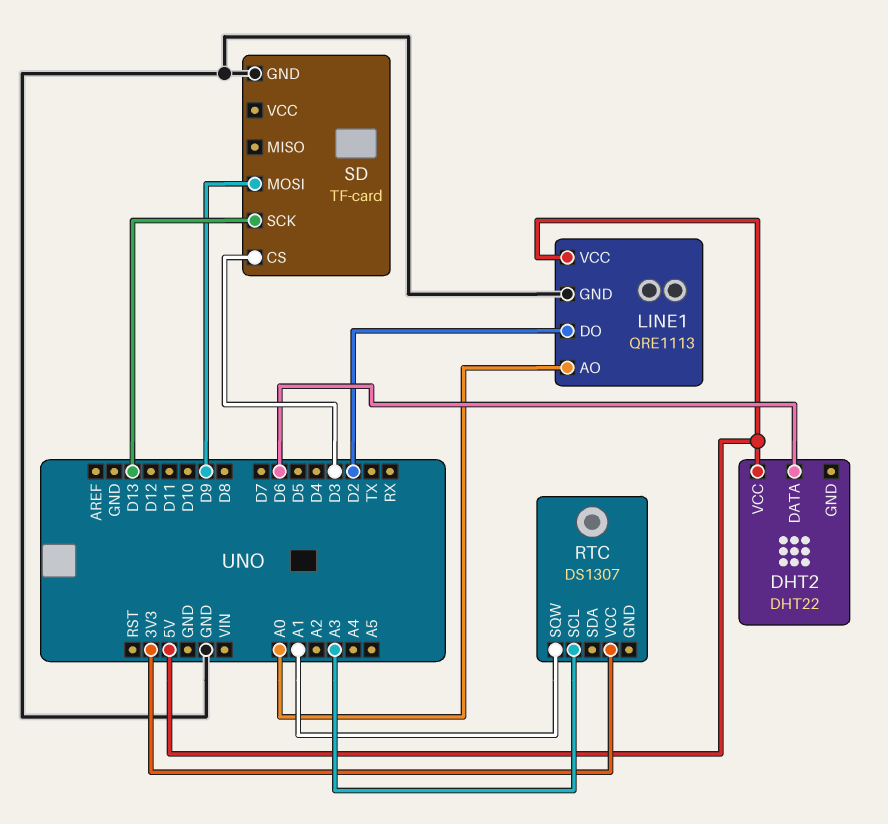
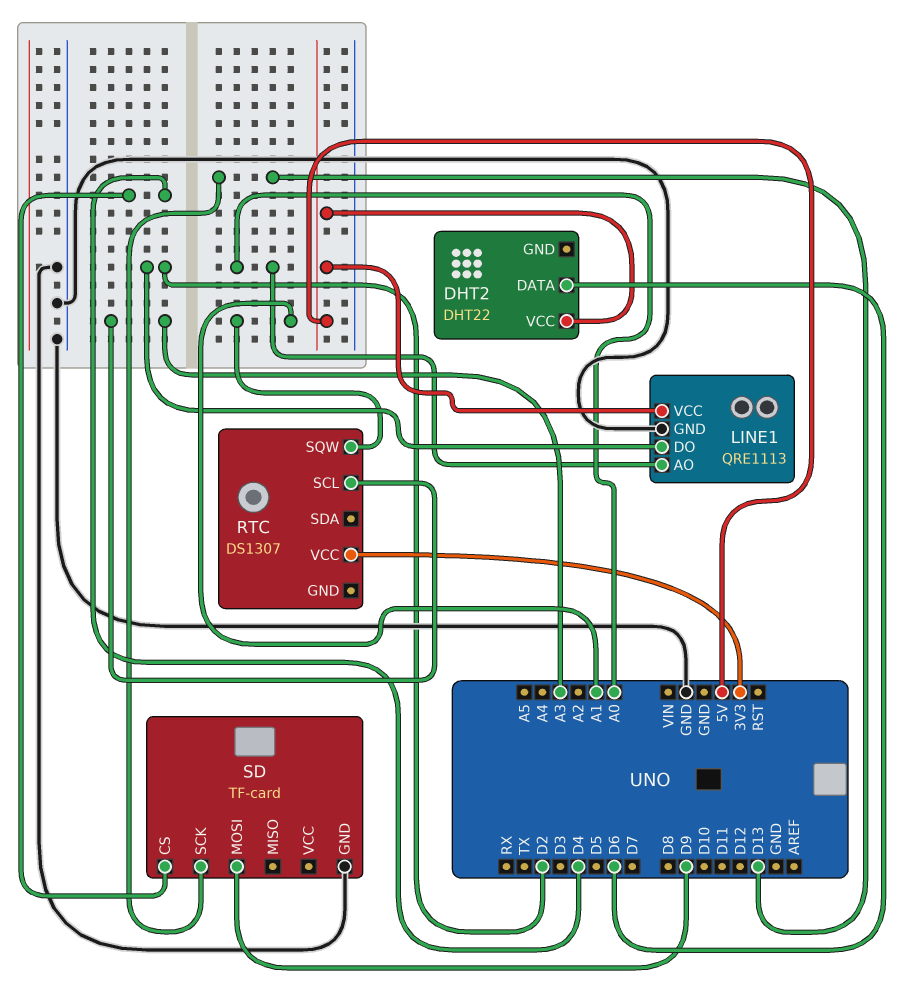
SD pin CS: D3 -> D4

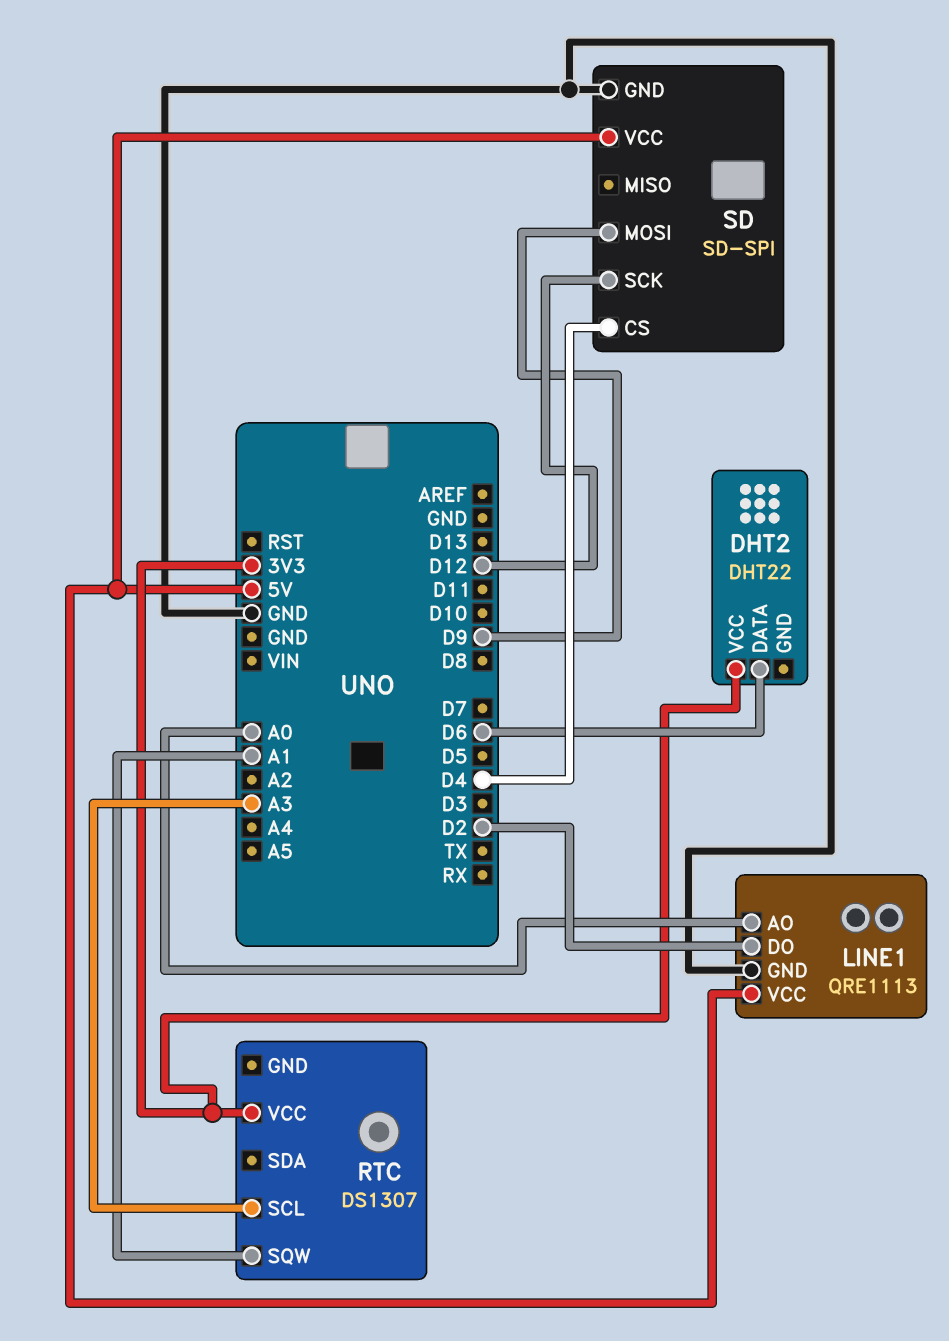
DHT2 pin VCC: 5V -> 3V3
SD: TF-card -> SD-SPI
SD pin SCK: D13 -> D12
SD pin VCC: none -> 5V

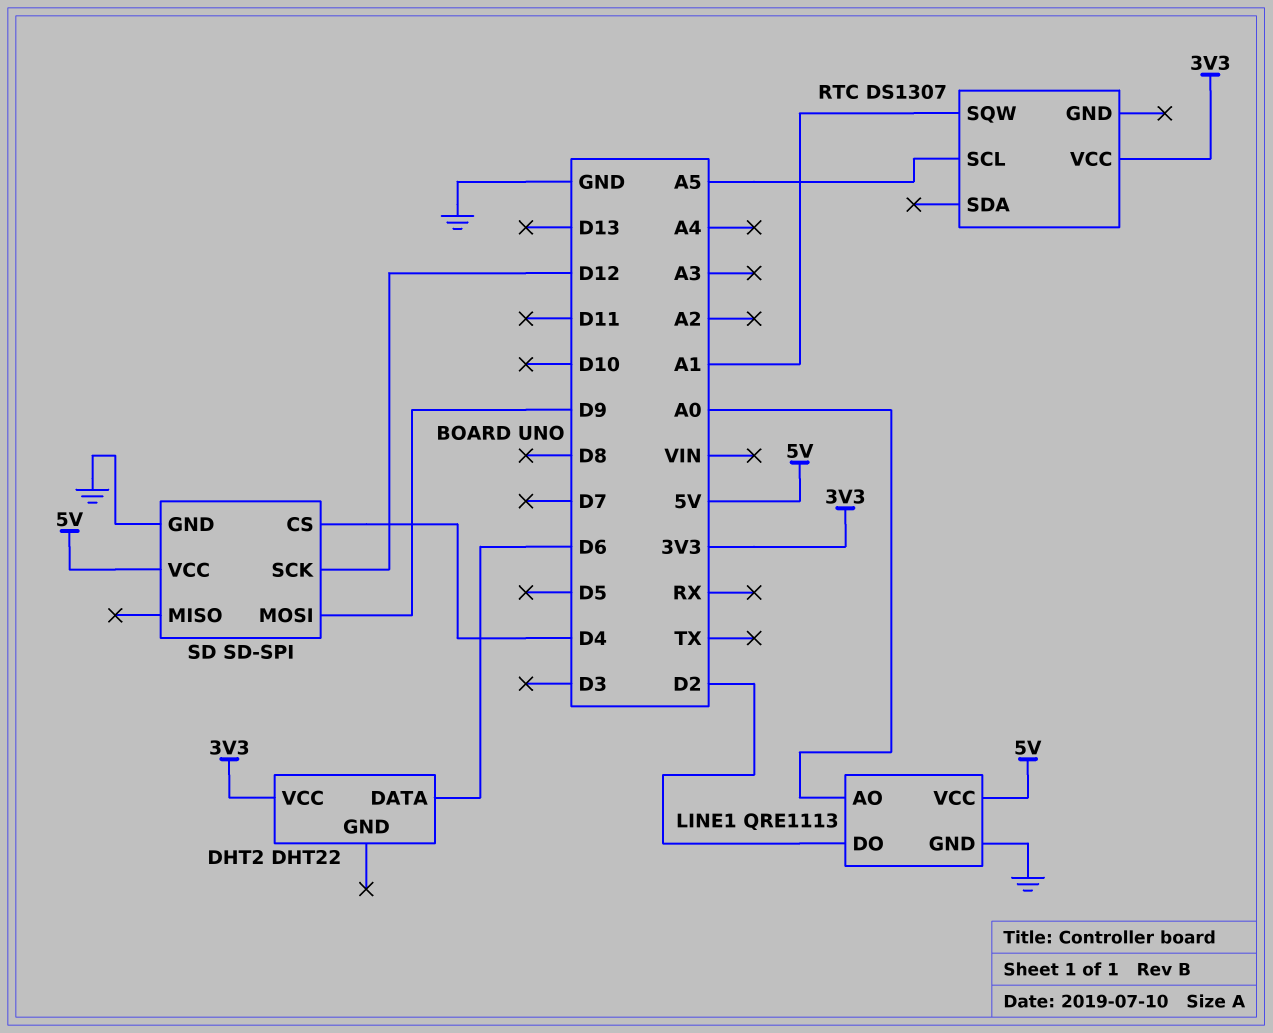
RTC pin SCL: A3 -> A5

